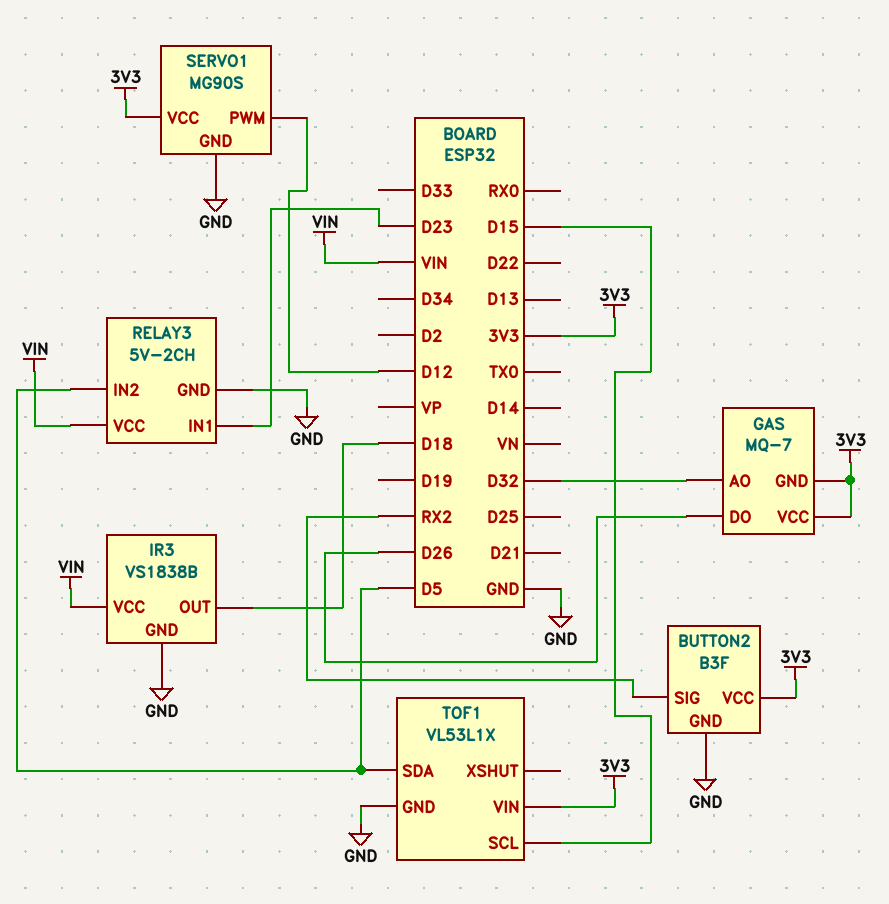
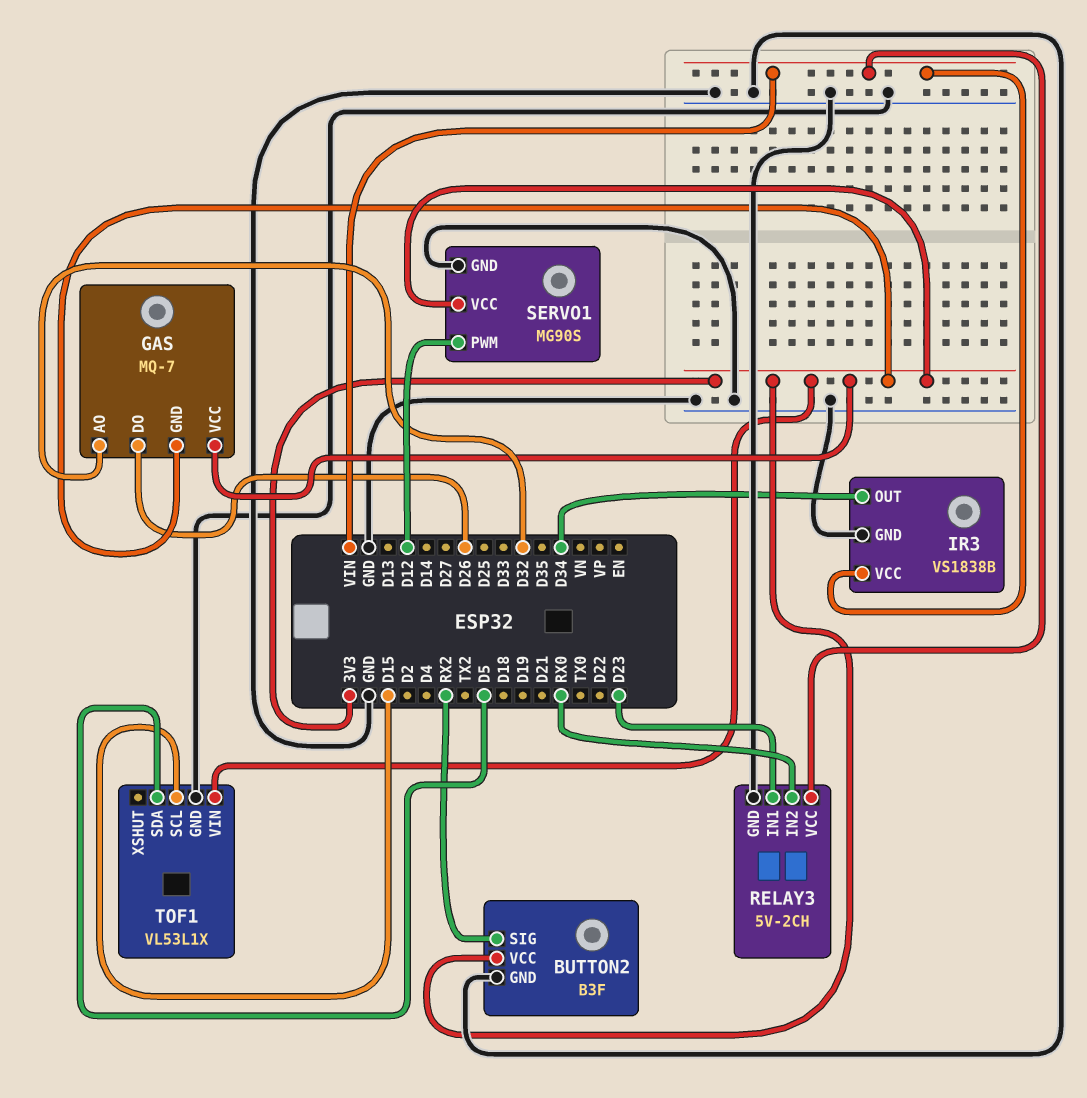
IR3 pin OUT: D18 -> D34
RELAY3 pin IN2: D5 -> RX0

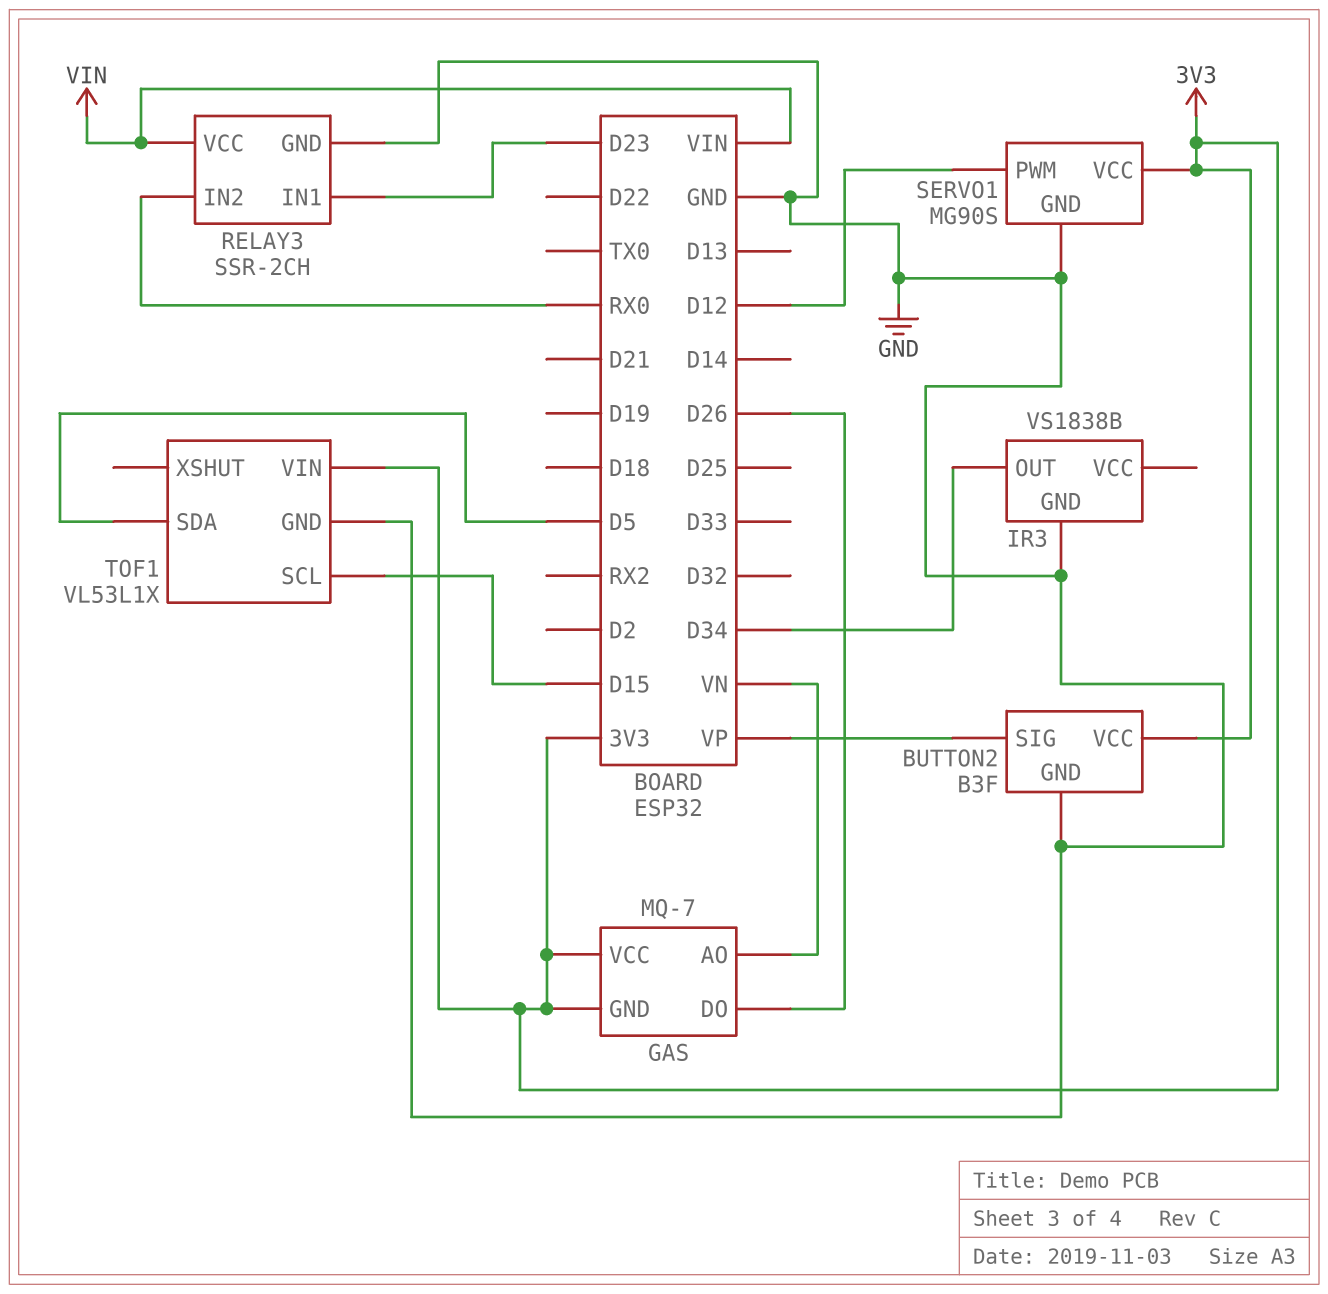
BUTTON2 pin SIG: RX2 -> VP
GAS pin AO: D32 -> VN
IR3 pin VCC: VIN -> none
RELAY3: 5V-2CH -> SSR-2CH

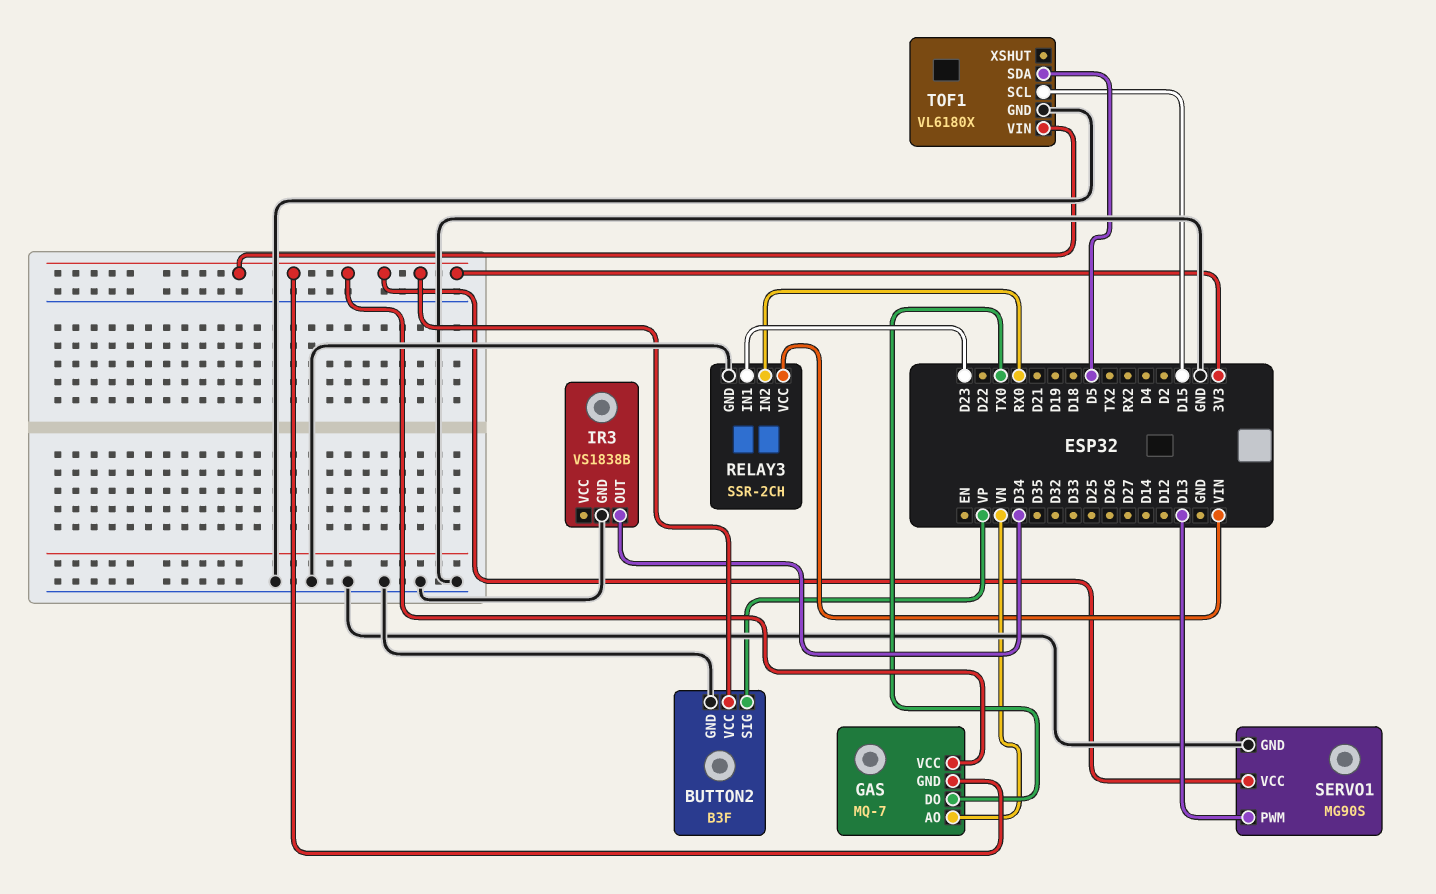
GAS pin DO: D26 -> TX0
SERVO1 pin PWM: D12 -> D13
TOF1: VL53L1X -> VL6180X

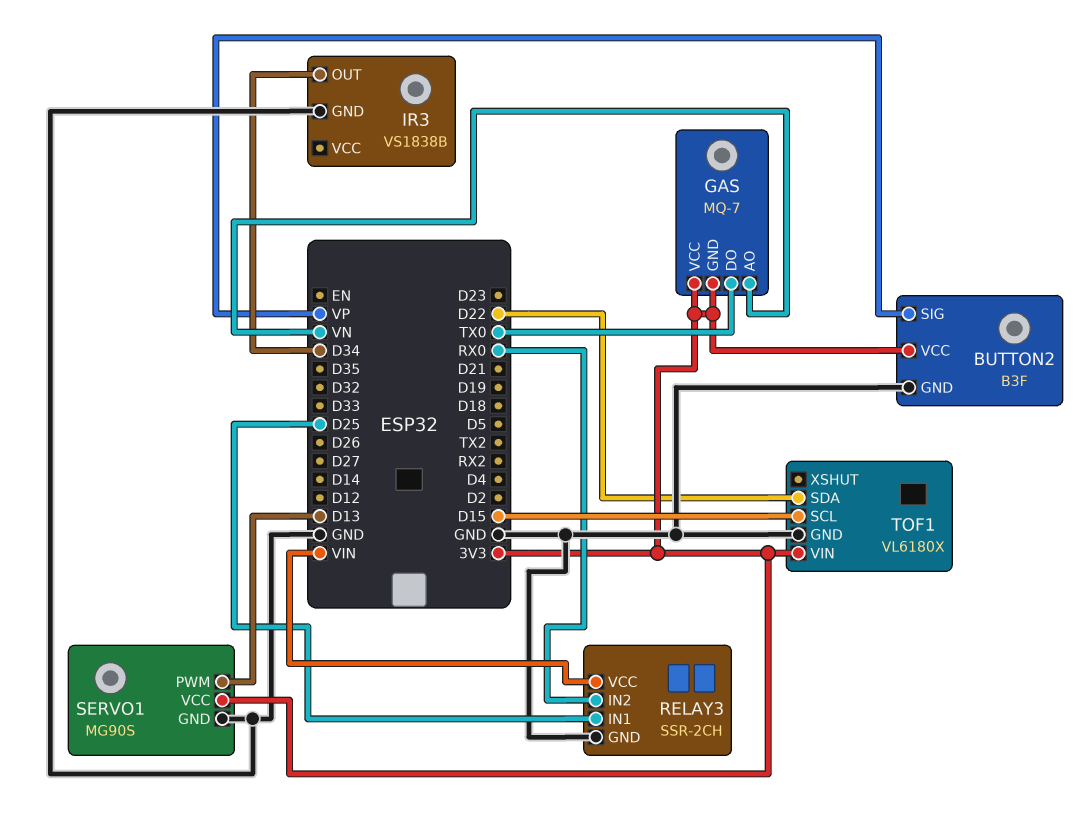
RELAY3 pin IN1: D23 -> D25
TOF1 pin SDA: D5 -> D22

